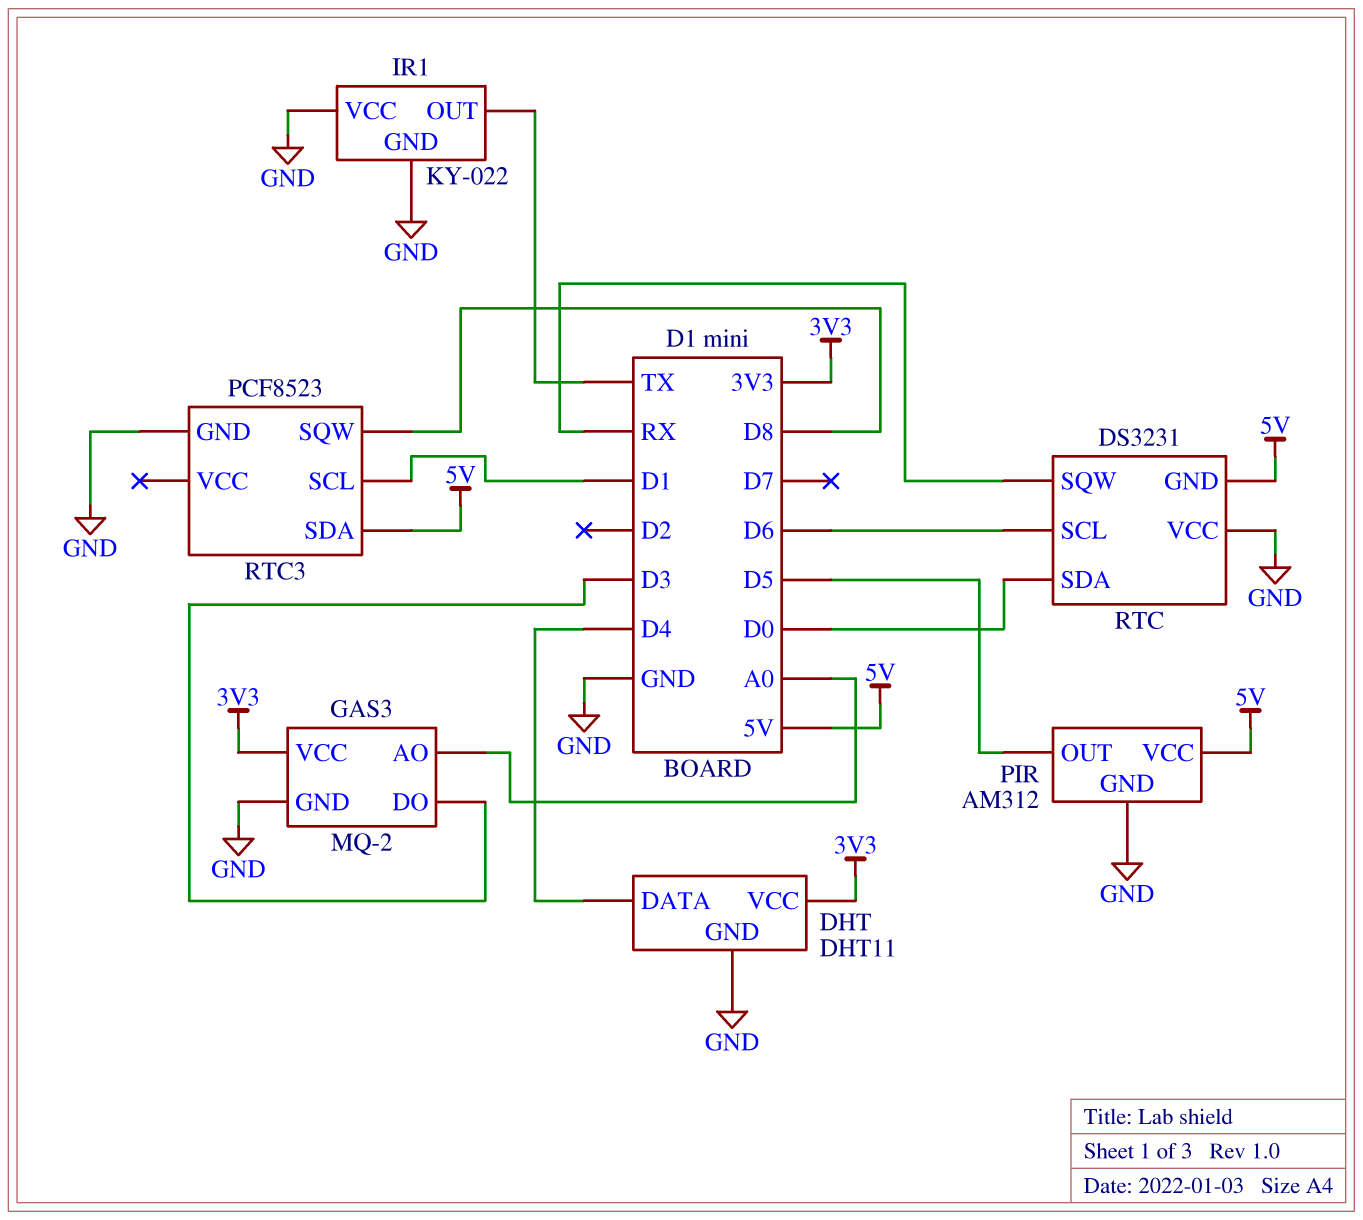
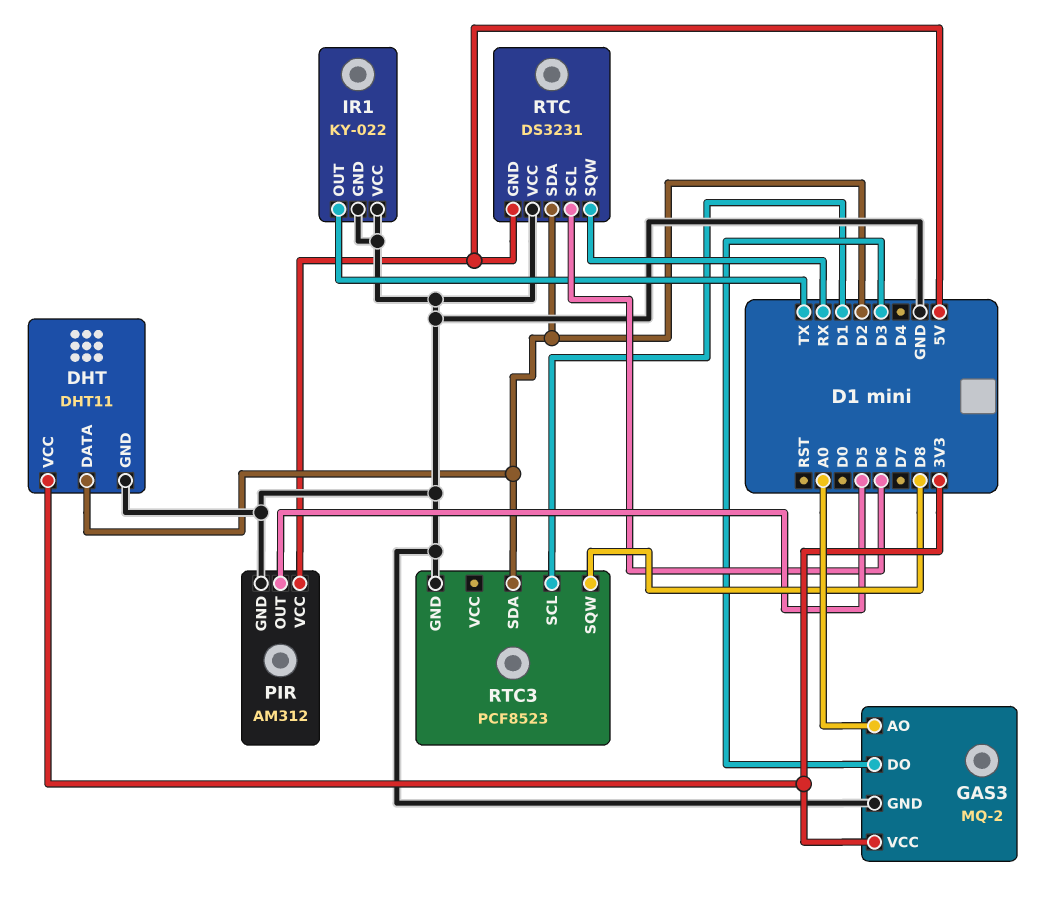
DHT pin DATA: D4 -> D2
RTC pin SDA: D0 -> D2
RTC3 pin SDA: 5V -> D2

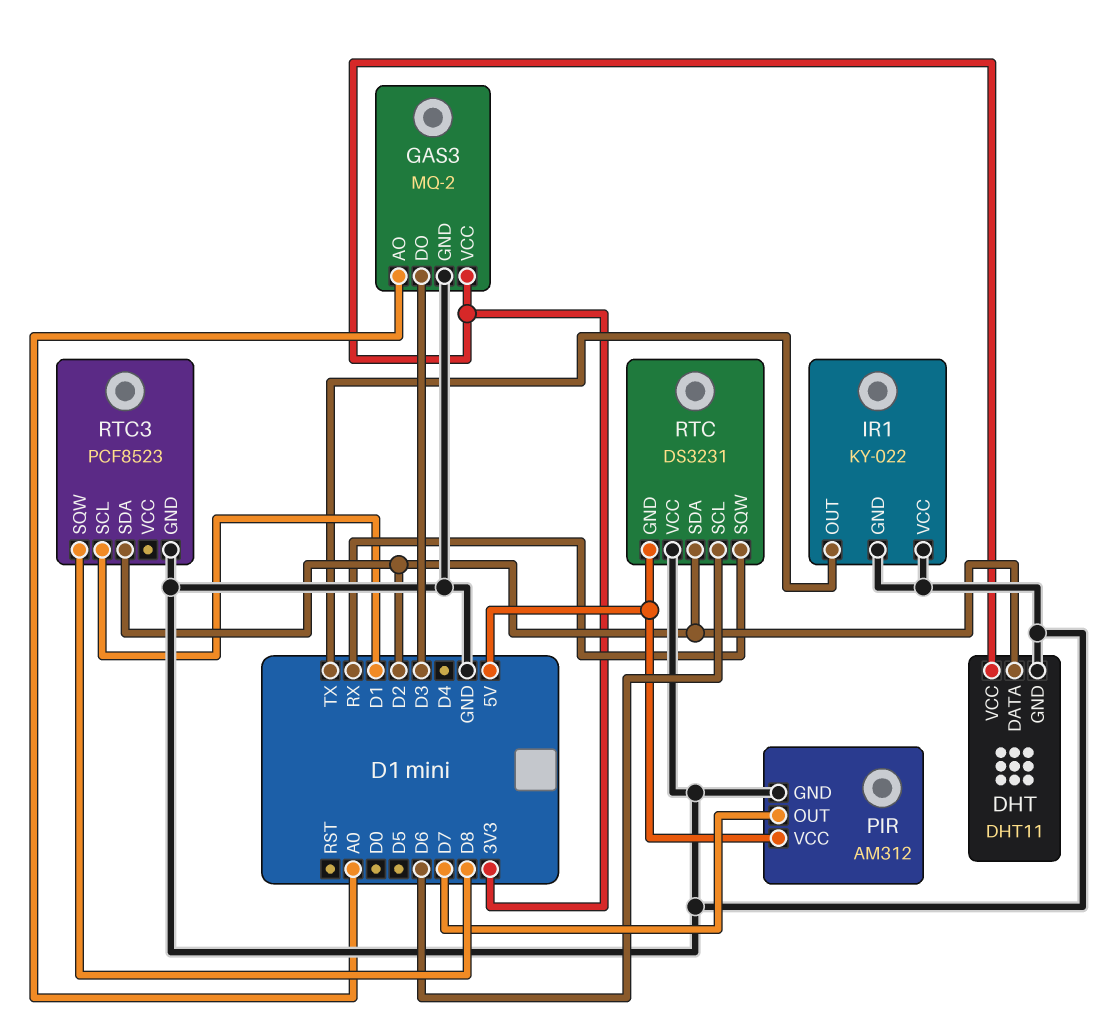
PIR pin OUT: D5 -> D7

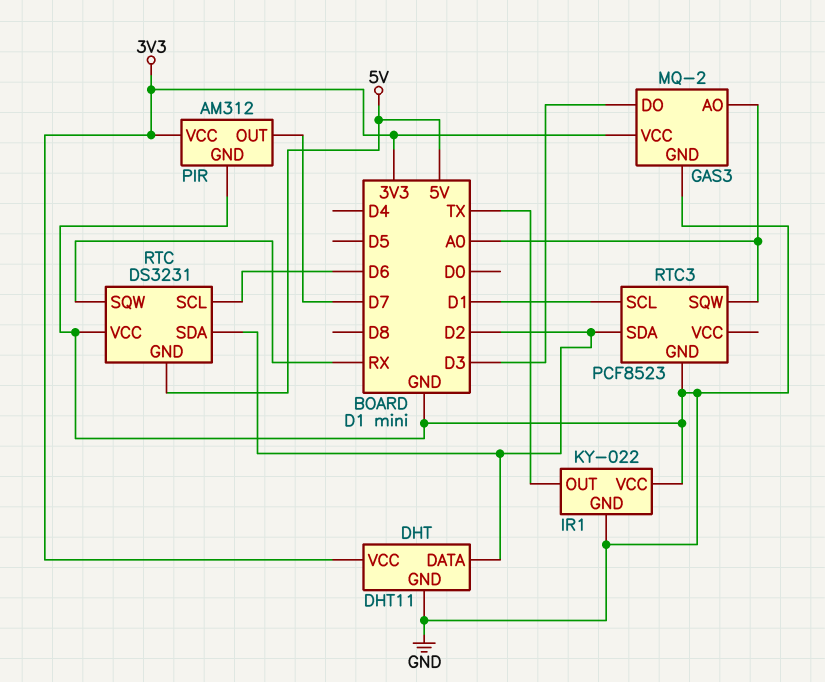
PIR pin VCC: 5V -> 3V3
RTC3 pin SQW: D8 -> A0

